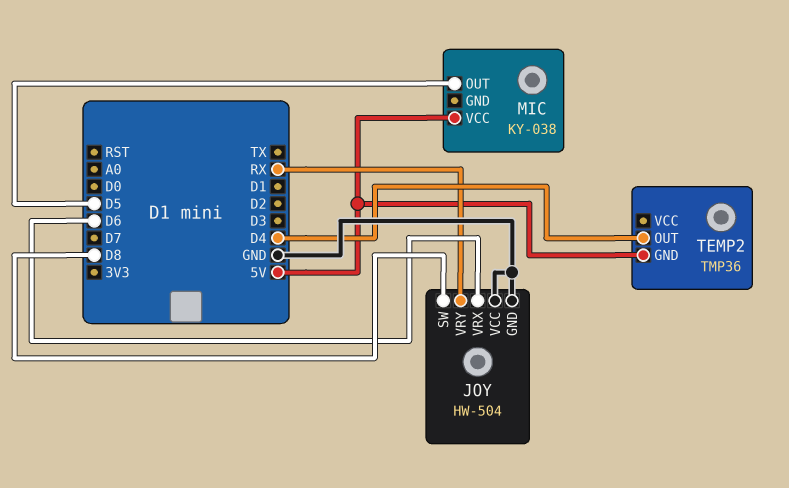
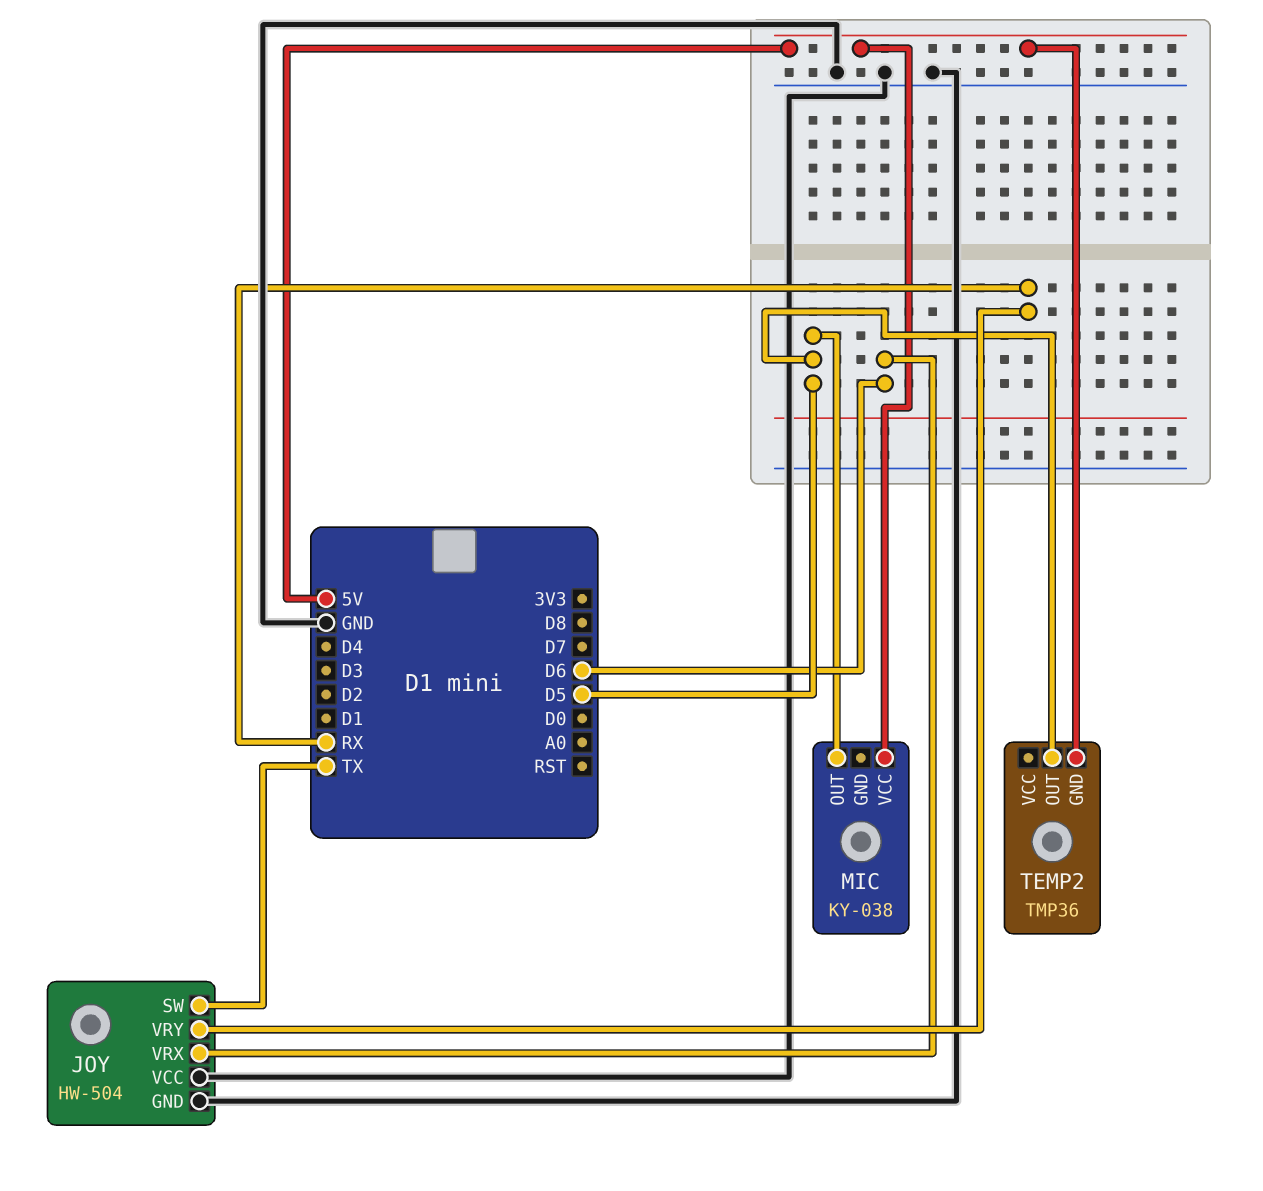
JOY pin SW: D8 -> TX
TEMP2 pin OUT: D4 -> D5

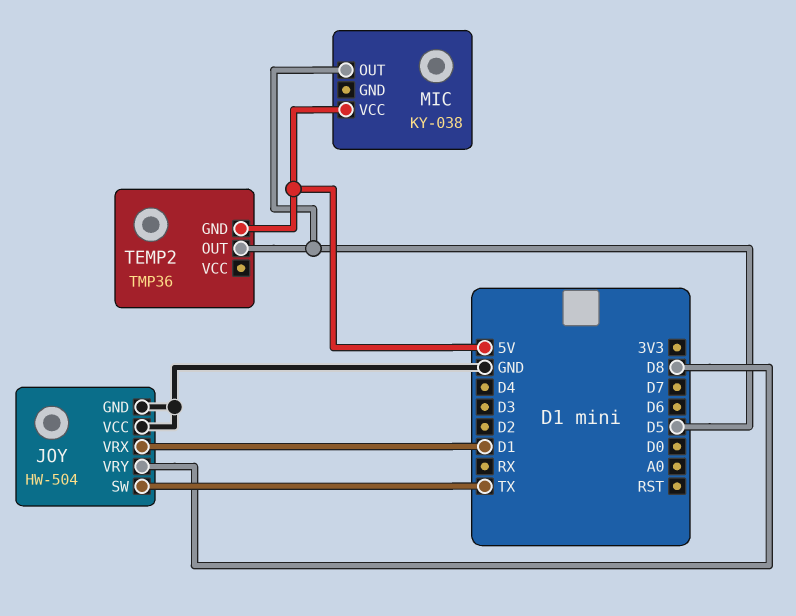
JOY pin VRX: D6 -> D1
JOY pin VRY: RX -> D8

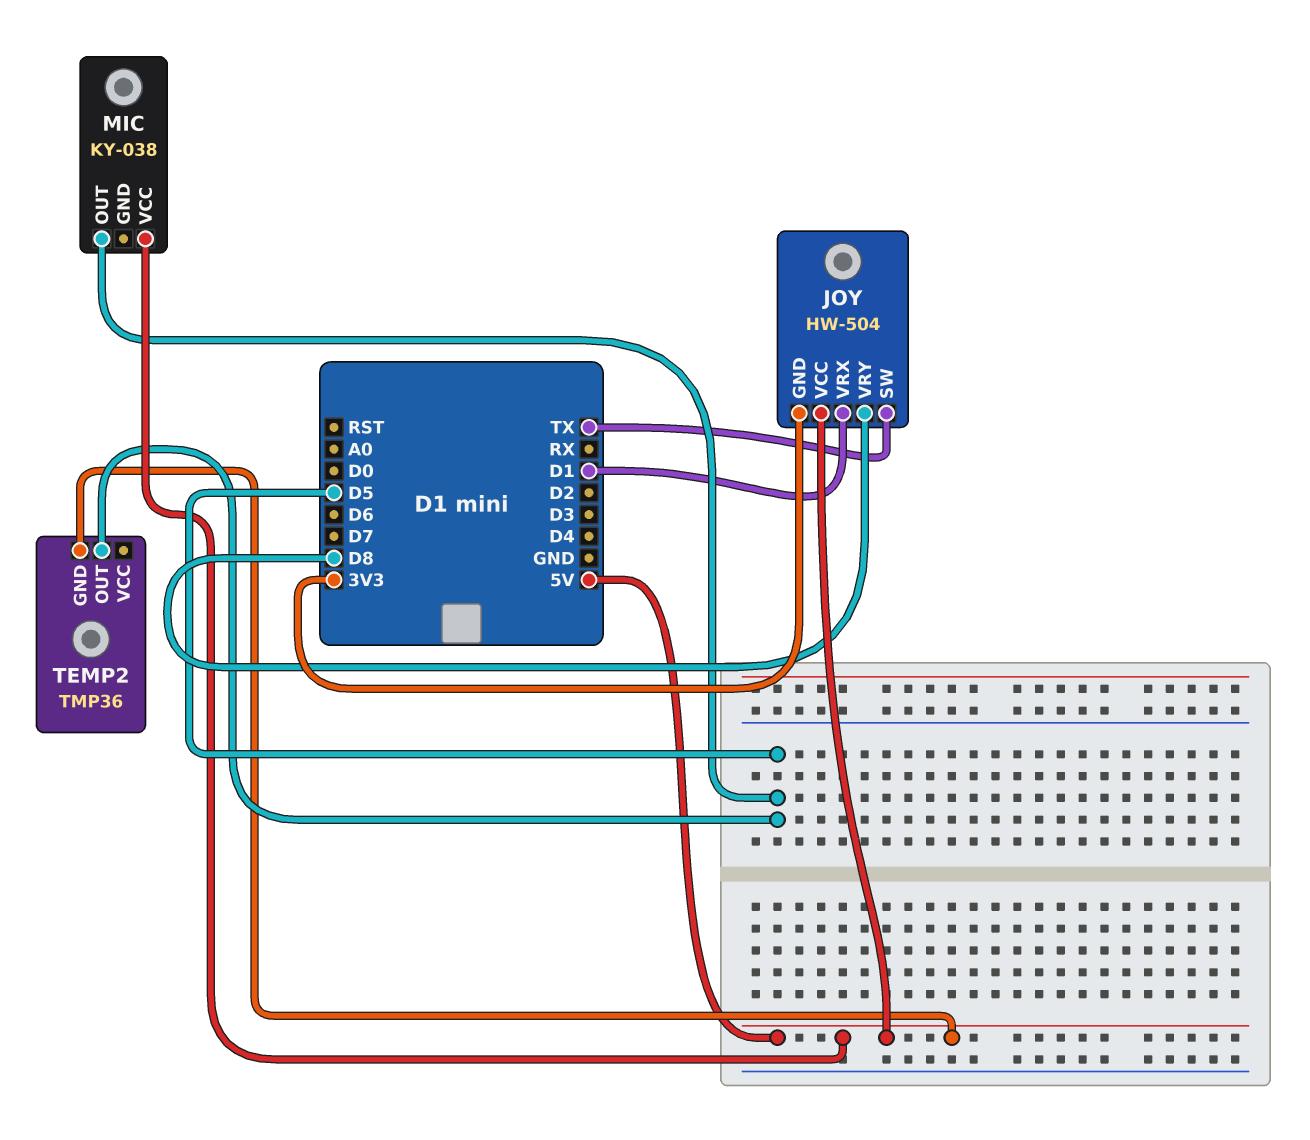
JOY pin GND: GND -> 3V3
JOY pin VCC: GND -> 5V

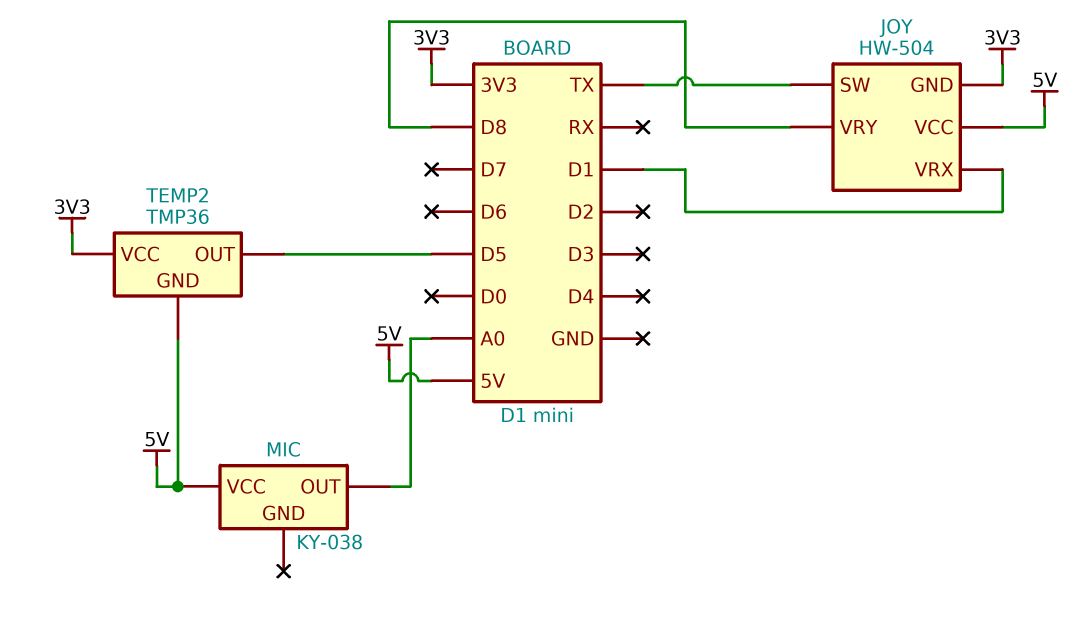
MIC pin OUT: D5 -> A0
TEMP2 pin VCC: none -> 3V3

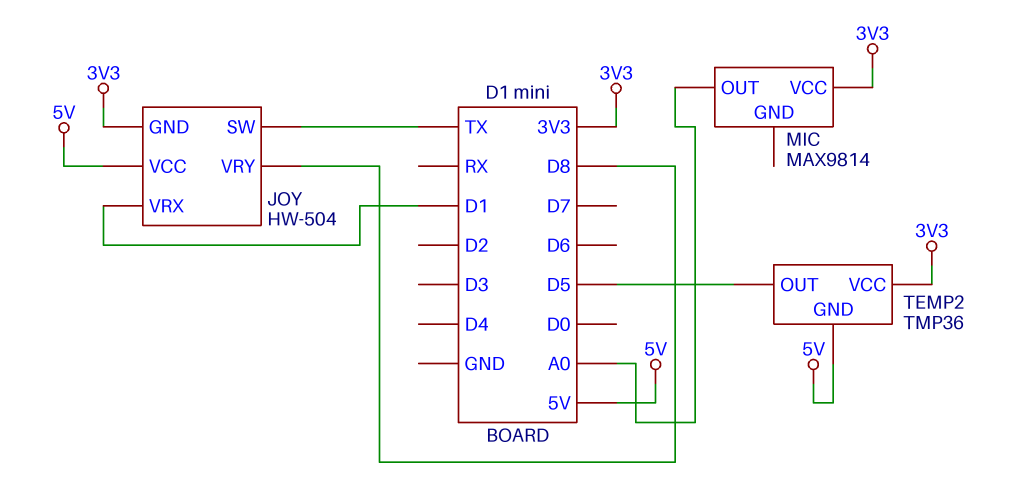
MIC: KY-038 -> MAX9814
MIC pin VCC: 5V -> 3V3

